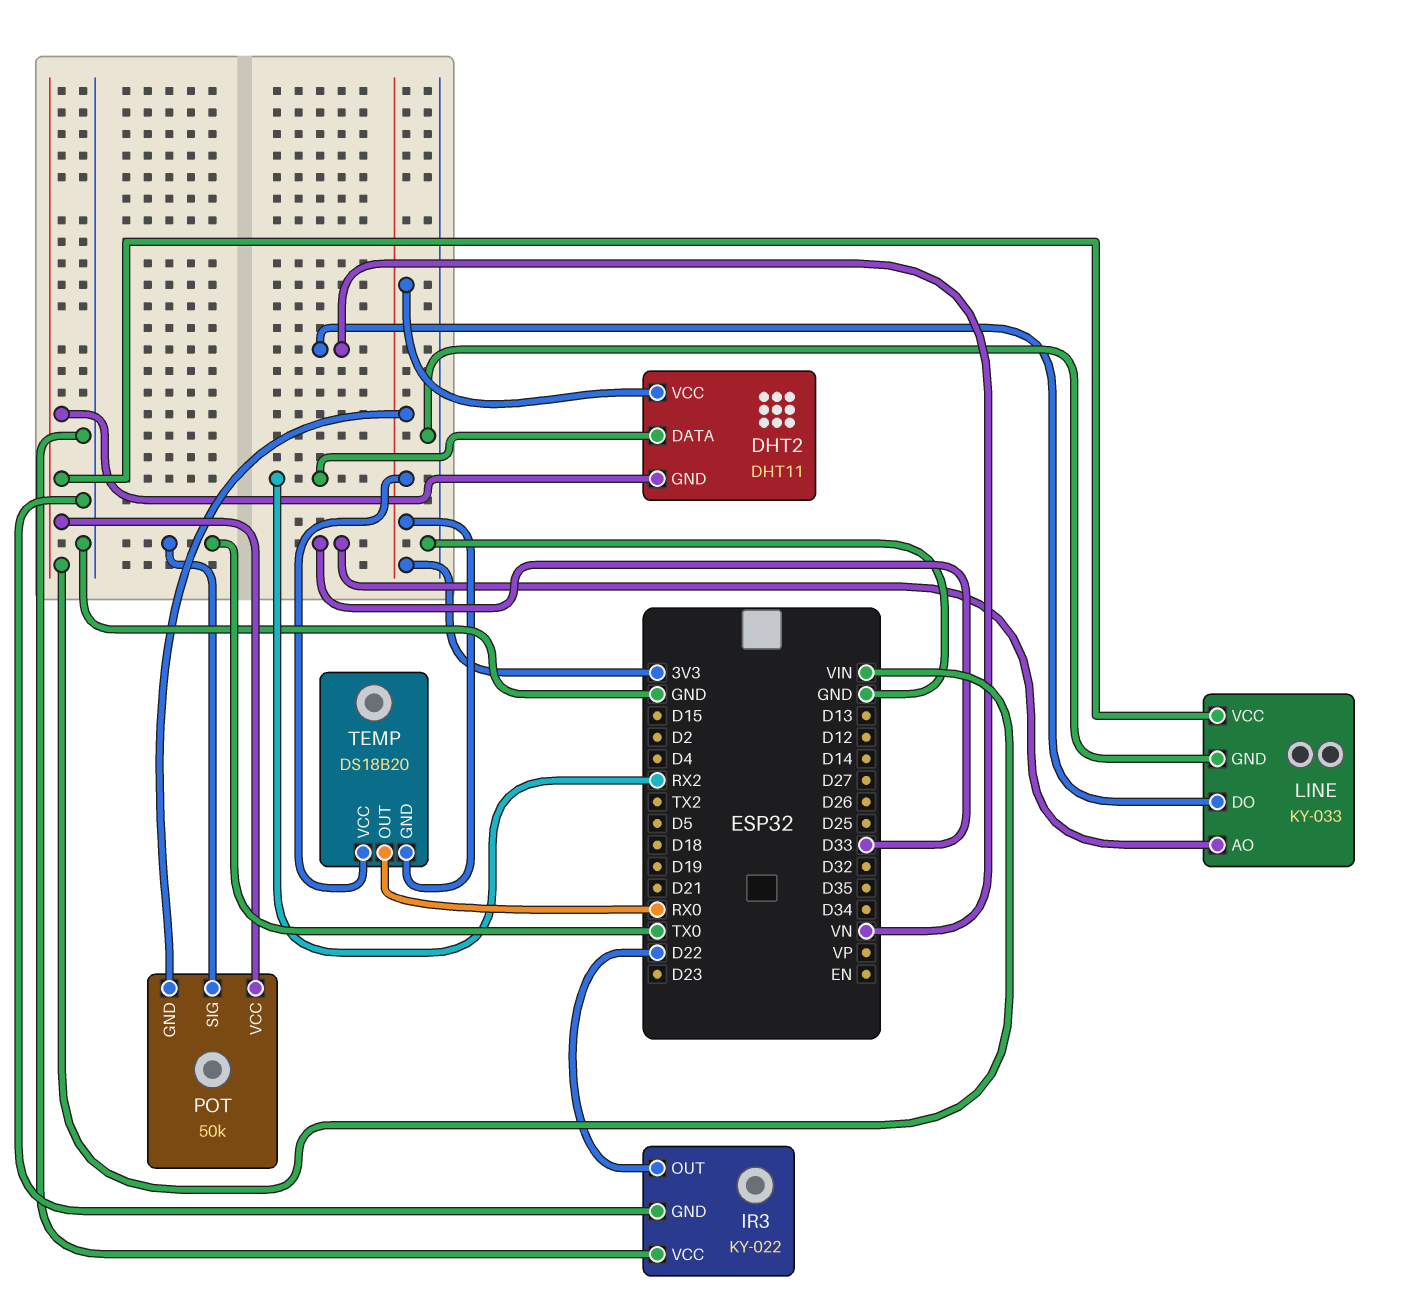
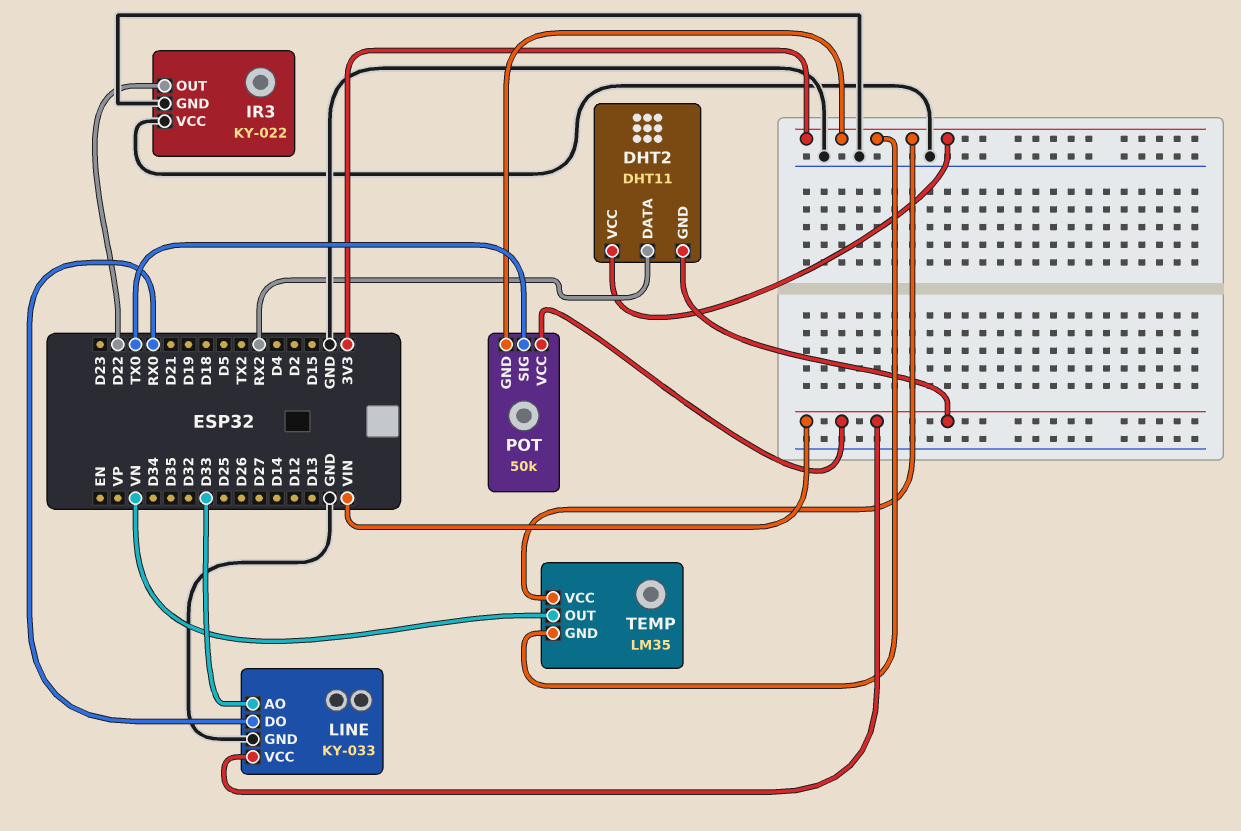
LINE pin DO: VN -> RX0
TEMP: DS18B20 -> LM35
TEMP pin OUT: RX0 -> VN

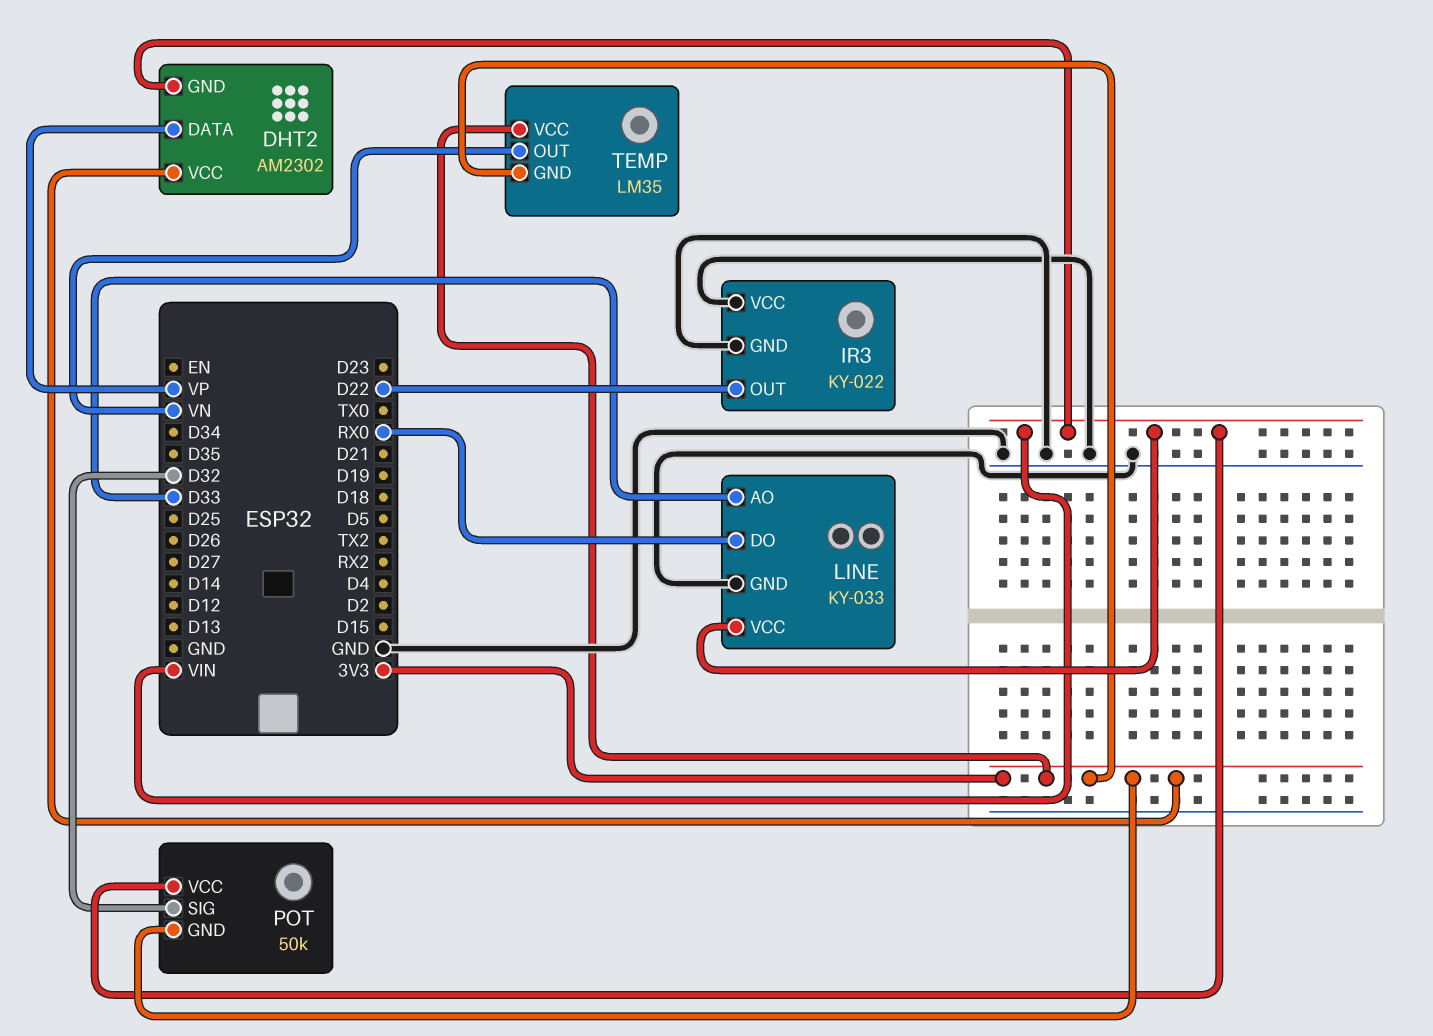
DHT2: DHT11 -> AM2302
DHT2 pin DATA: RX2 -> VP
POT pin SIG: TX0 -> D32

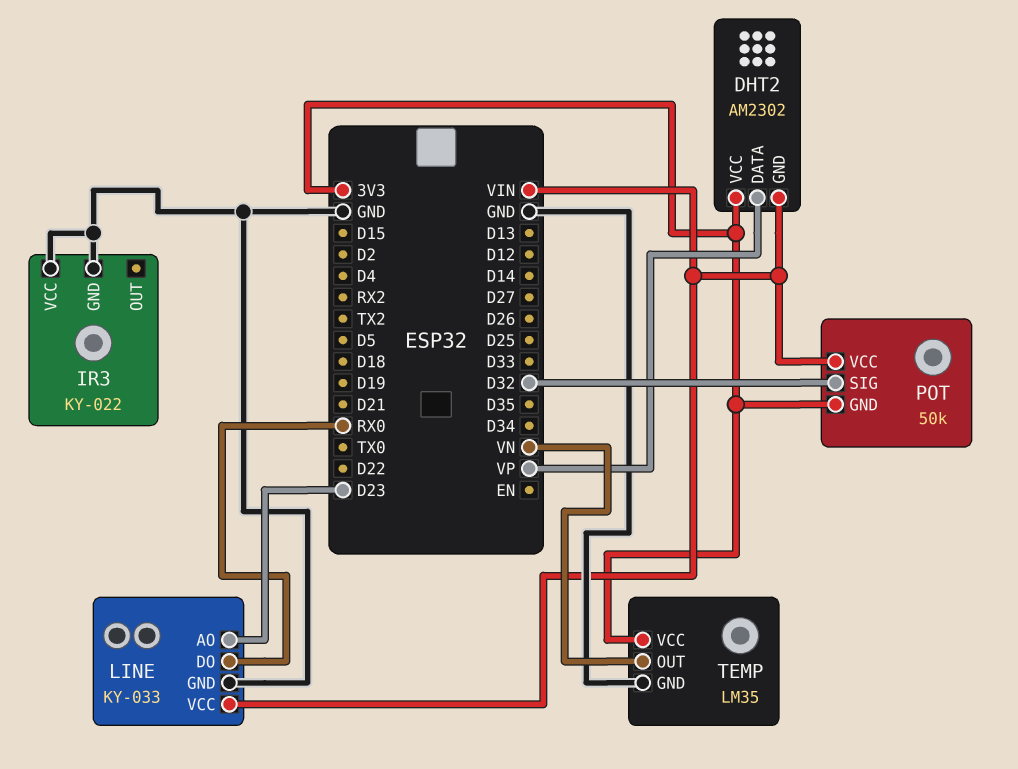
IR3 pin OUT: D22 -> none
LINE pin AO: D33 -> D23
TEMP pin GND: 3V3 -> GND

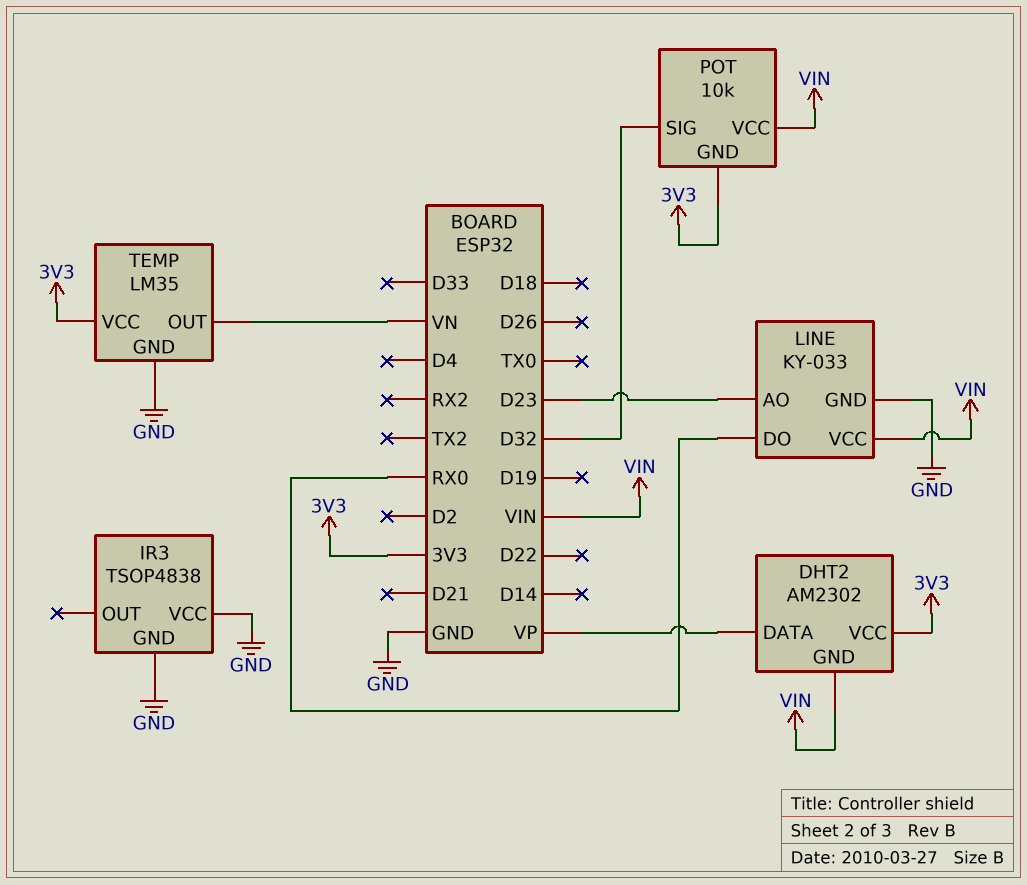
IR3: KY-022 -> TSOP4838
POT: 50k -> 10k

